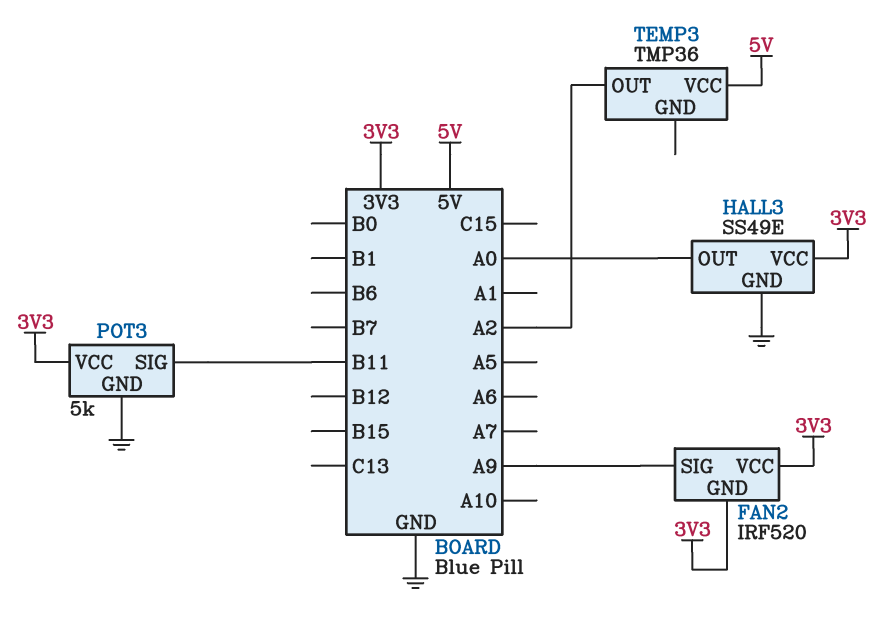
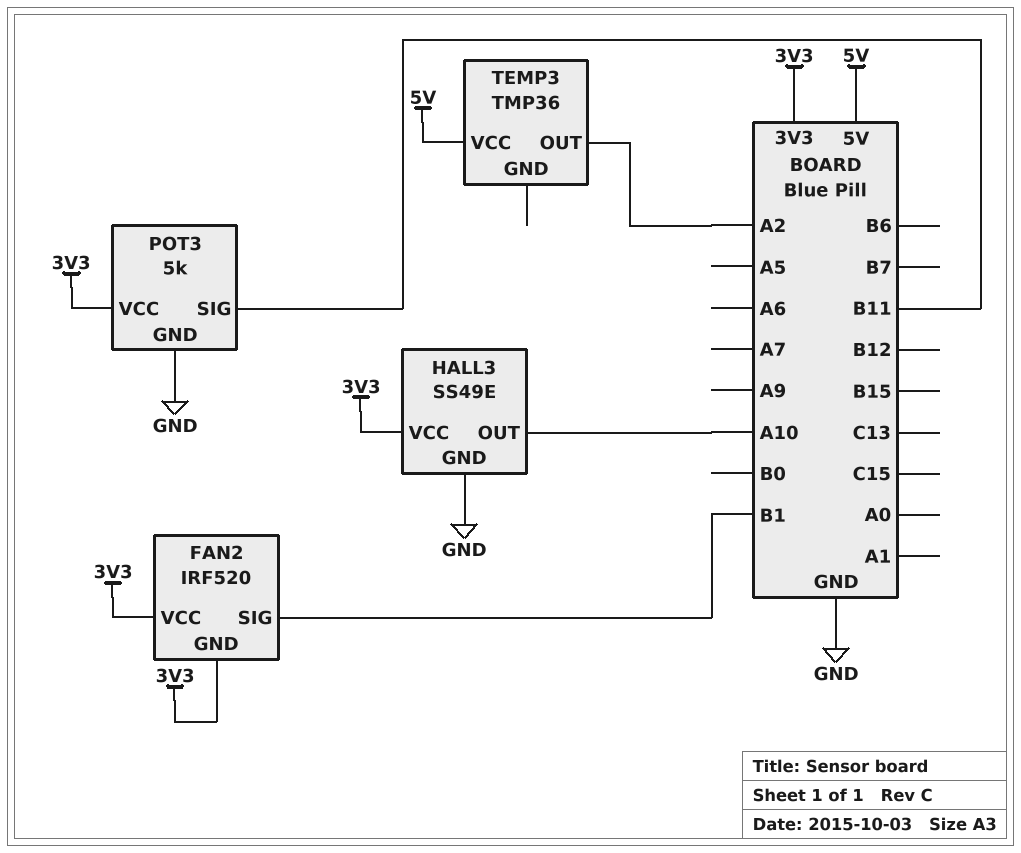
FAN2 pin SIG: A9 -> B1
HALL3 pin OUT: A0 -> A10

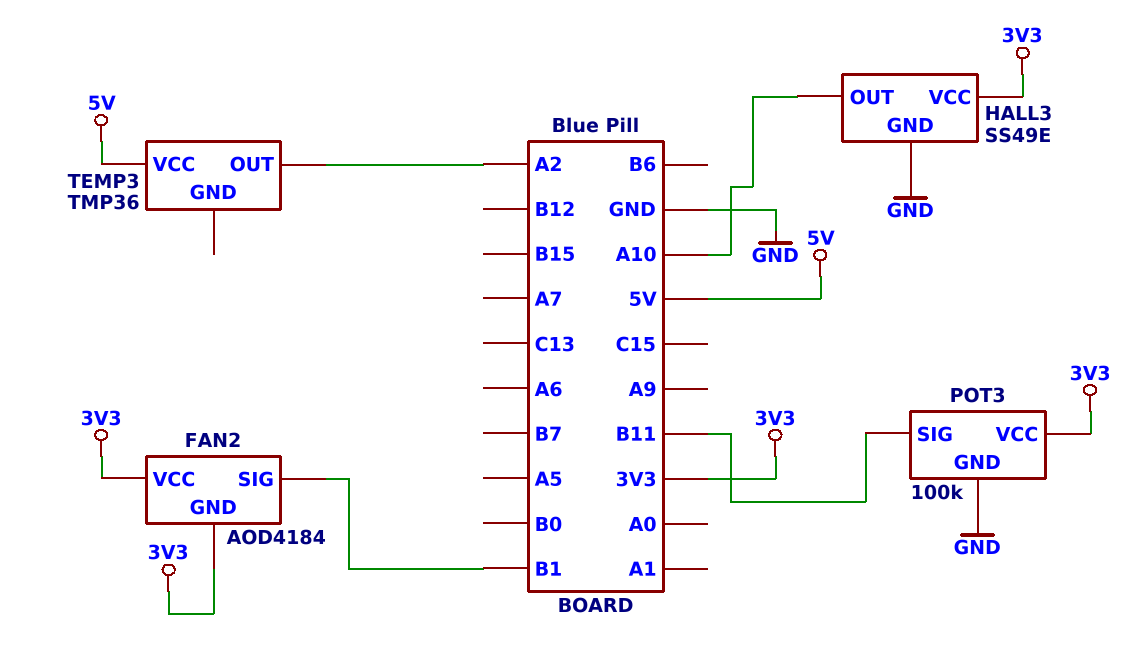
FAN2: IRF520 -> AOD4184
POT3: 5k -> 100k

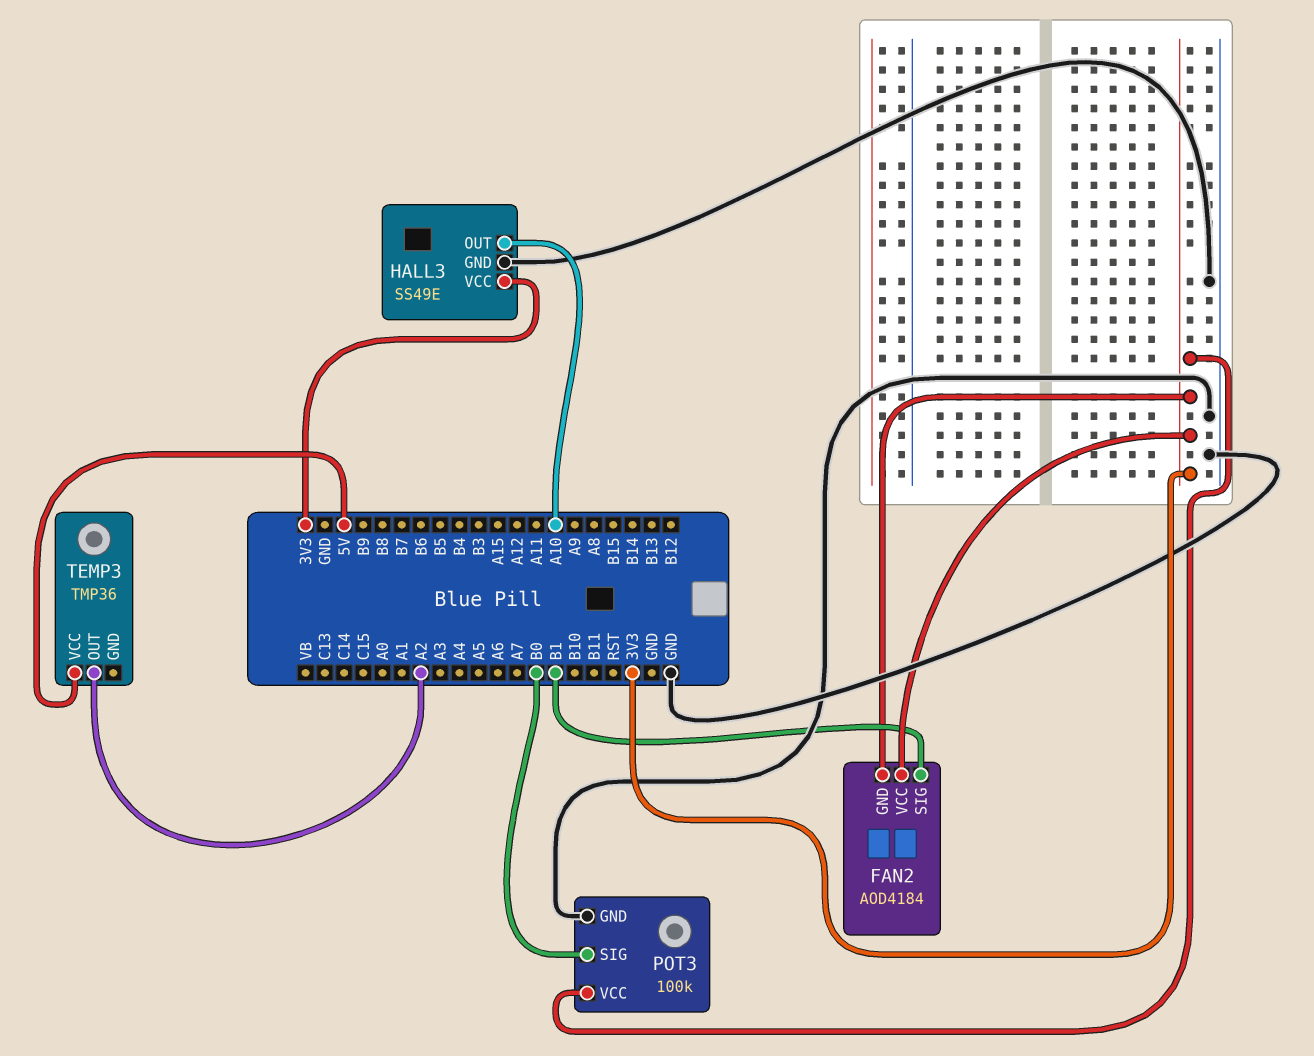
POT3 pin SIG: B11 -> B0

